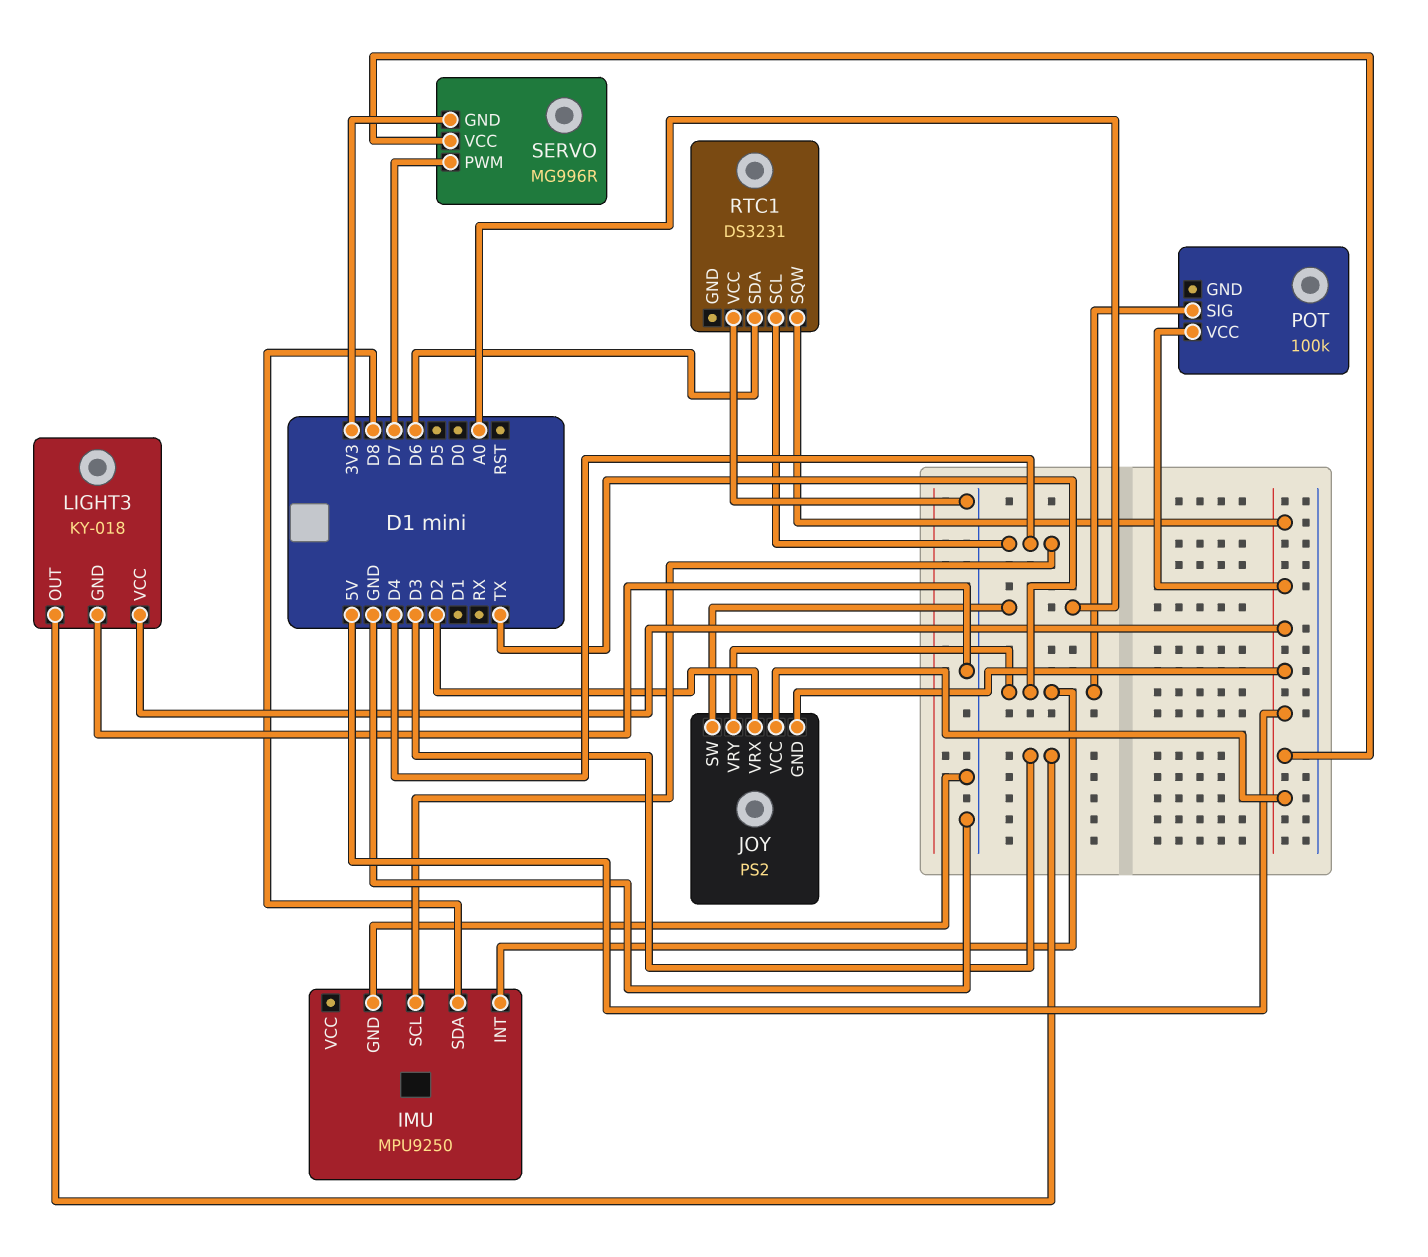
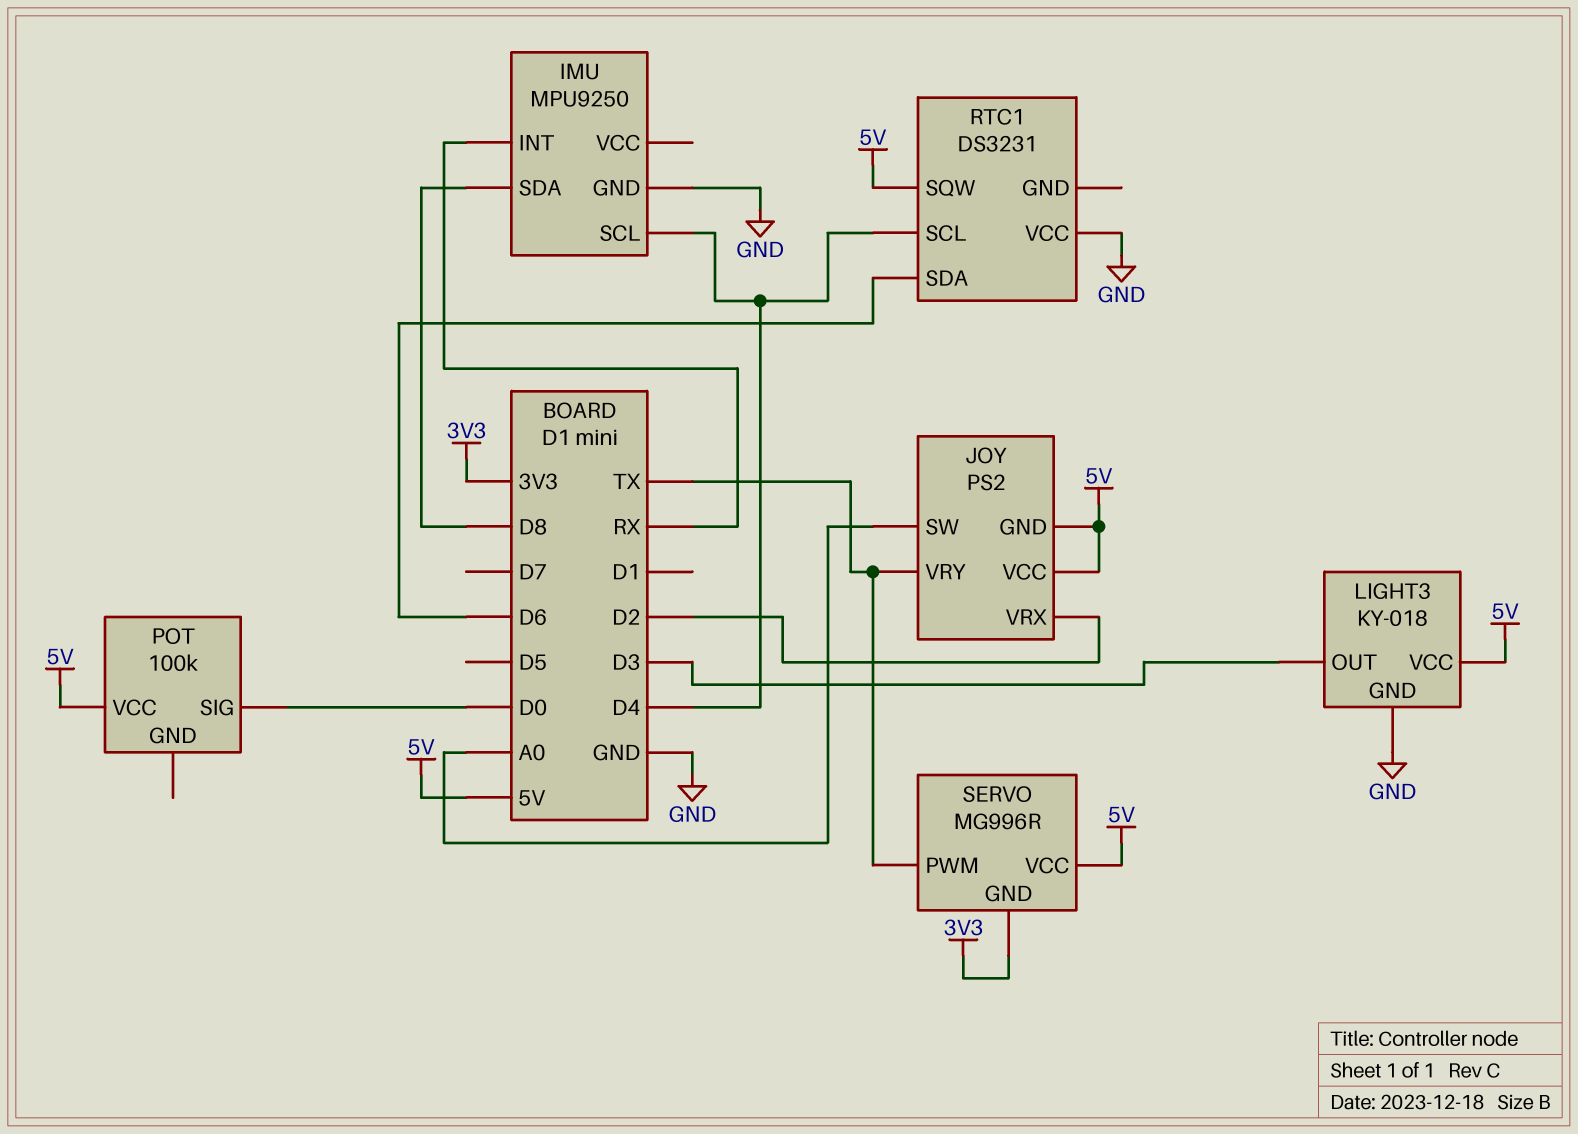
IMU pin INT: TX -> RX
POT pin SIG: TX -> D0
SERVO pin PWM: D7 -> TX

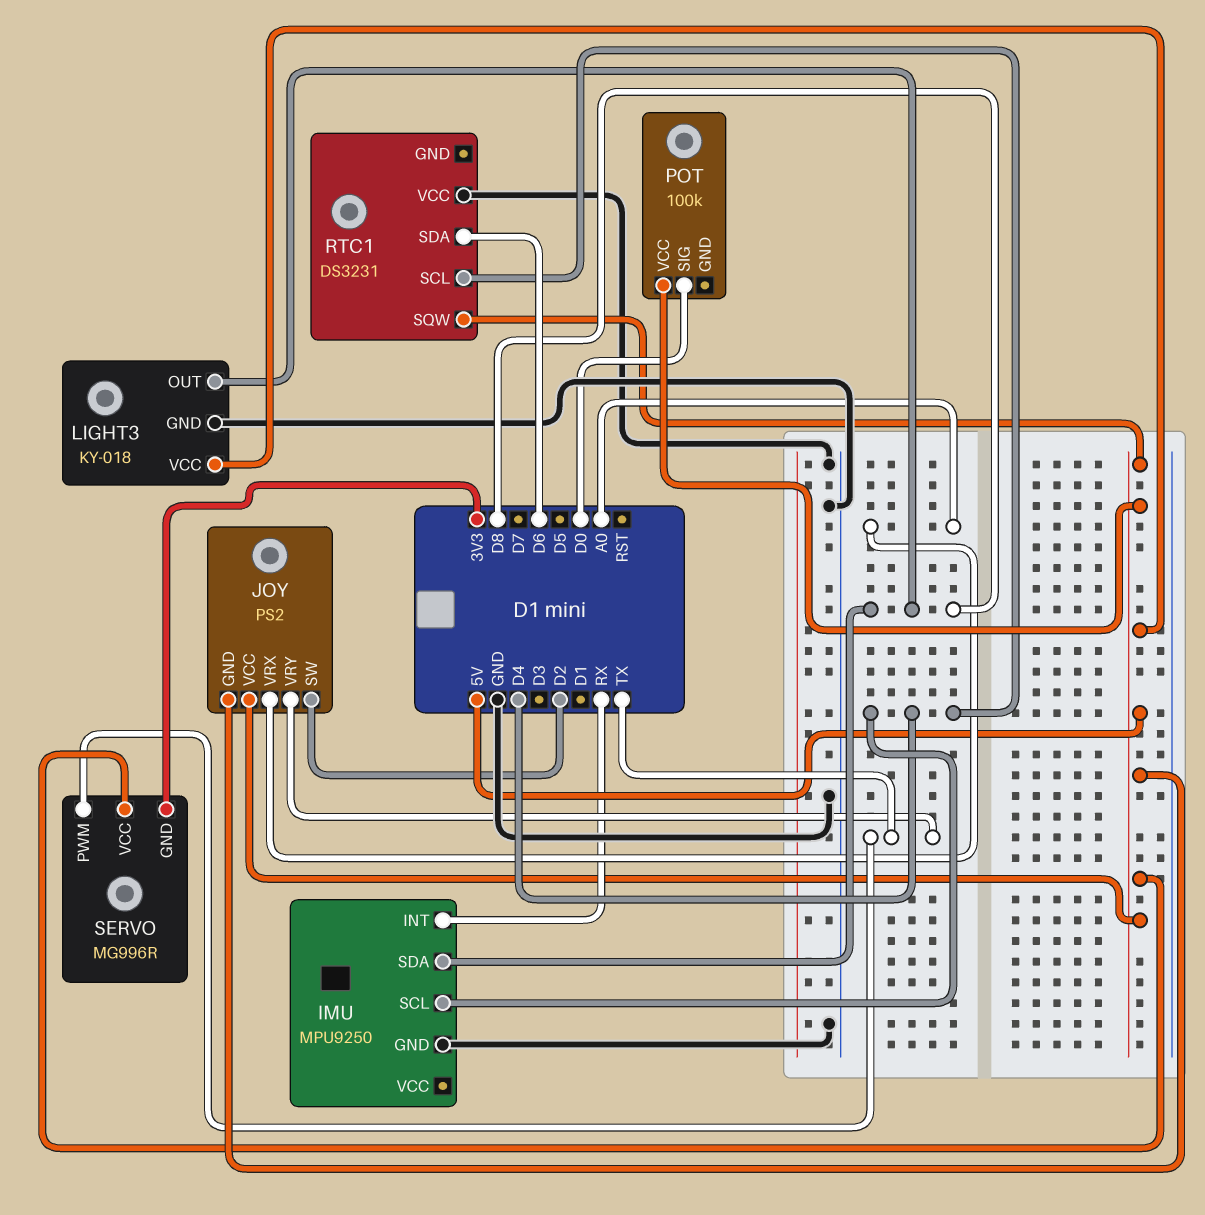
JOY pin SW: A0 -> D2
JOY pin VRX: D2 -> A0
LIGHT3 pin OUT: D3 -> D8

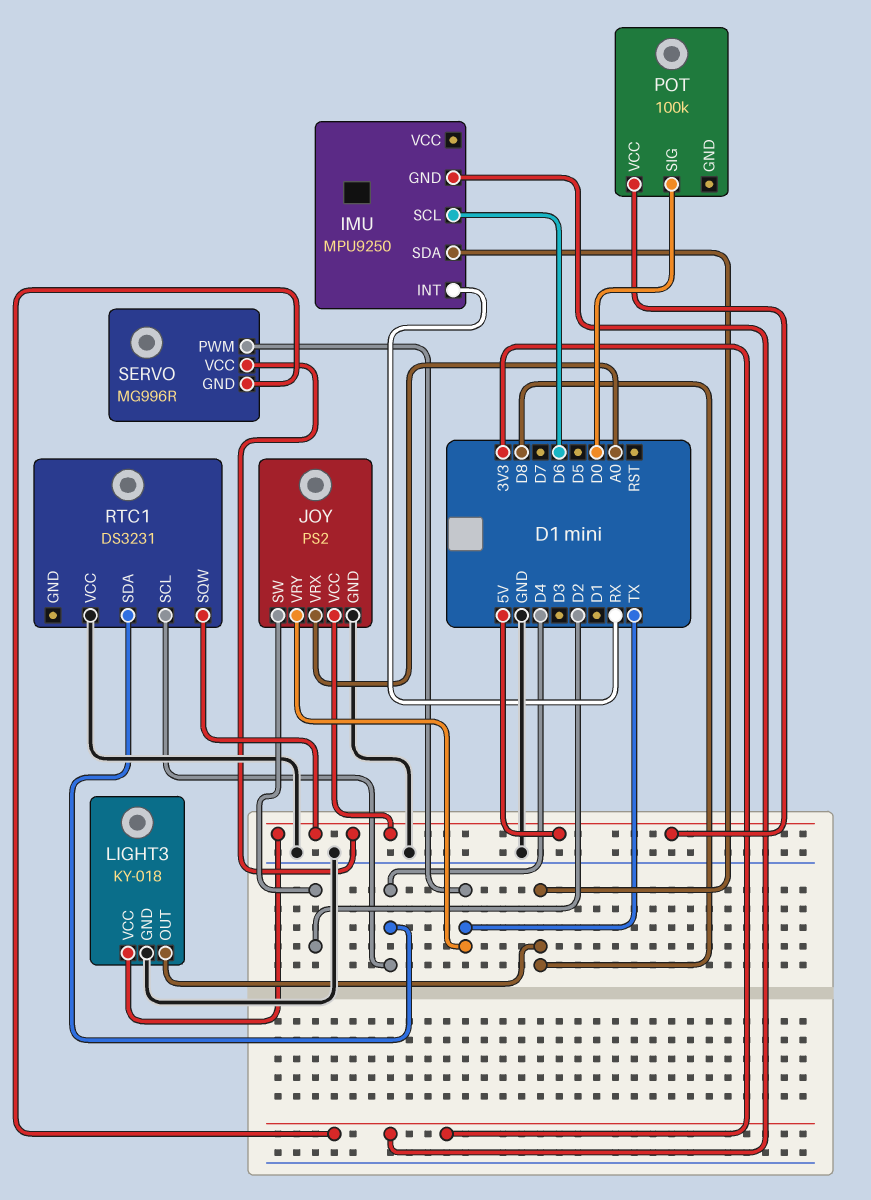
IMU pin GND: GND -> 3V3
IMU pin SCL: D4 -> D6
JOY pin GND: 5V -> GND
RTC1 pin SDA: D6 -> D4

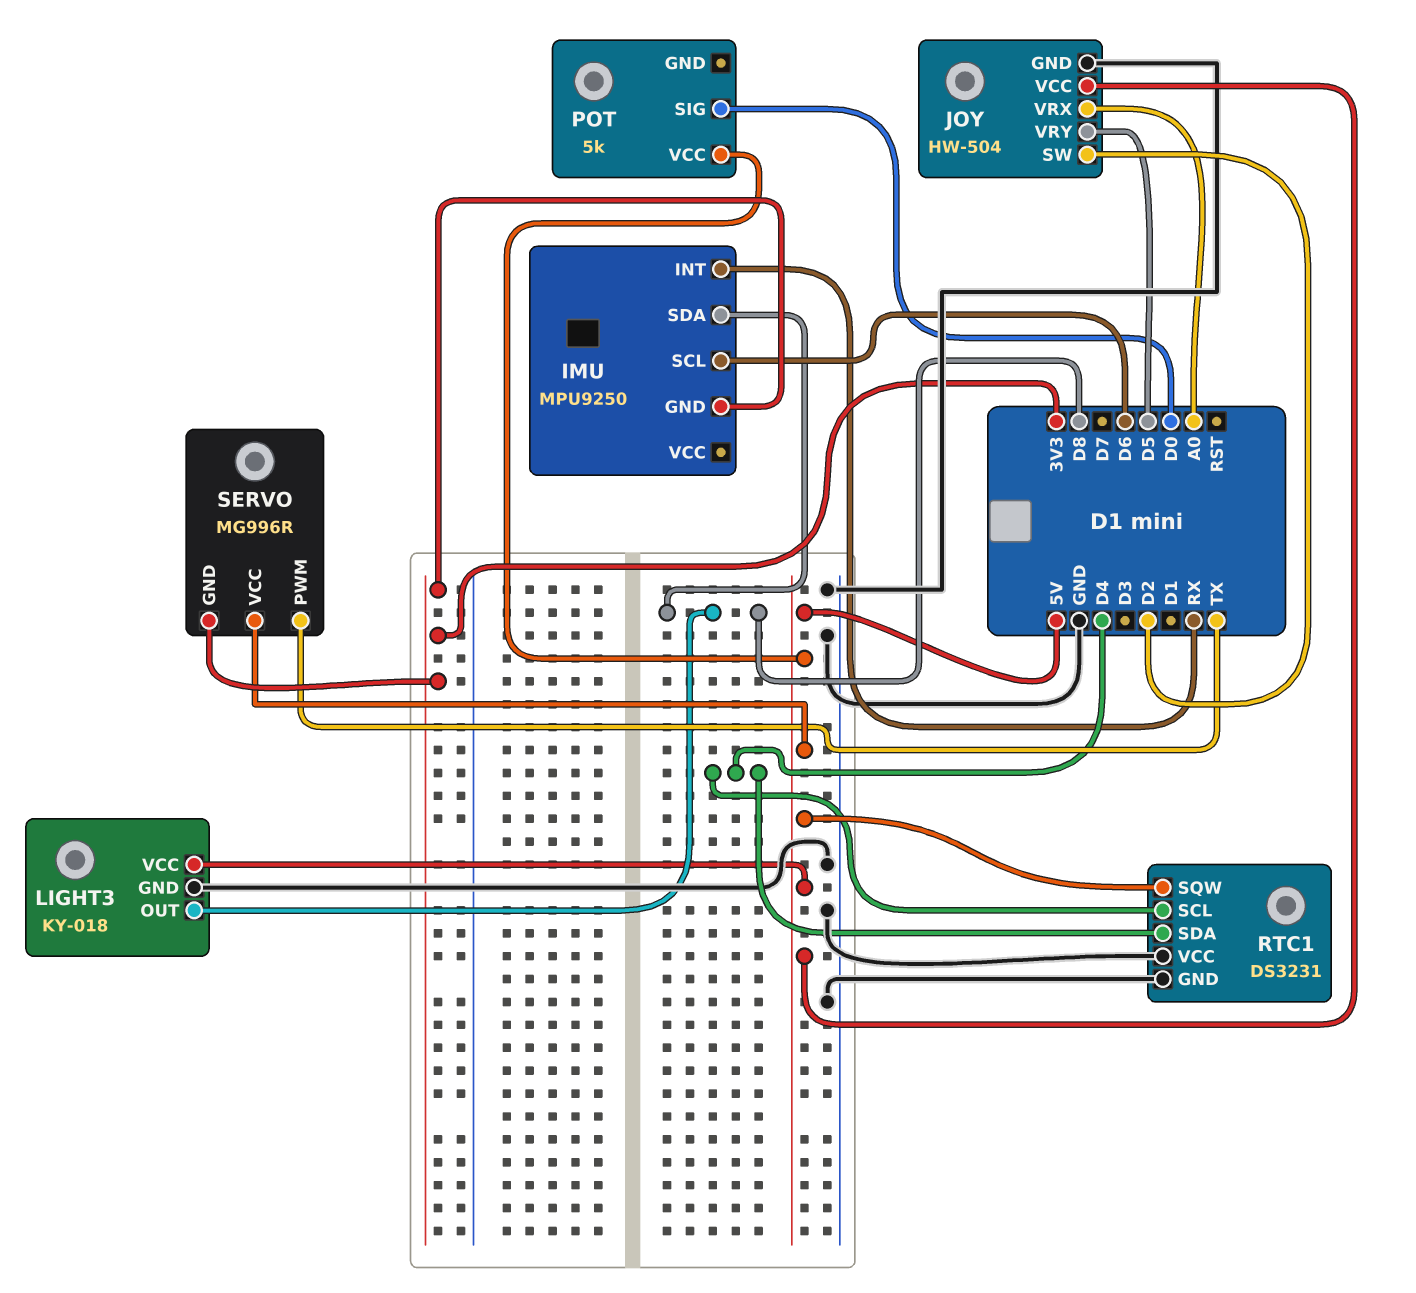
JOY: PS2 -> HW-504
JOY pin VRY: TX -> D5
POT: 100k -> 5k
RTC1 pin GND: none -> GND

